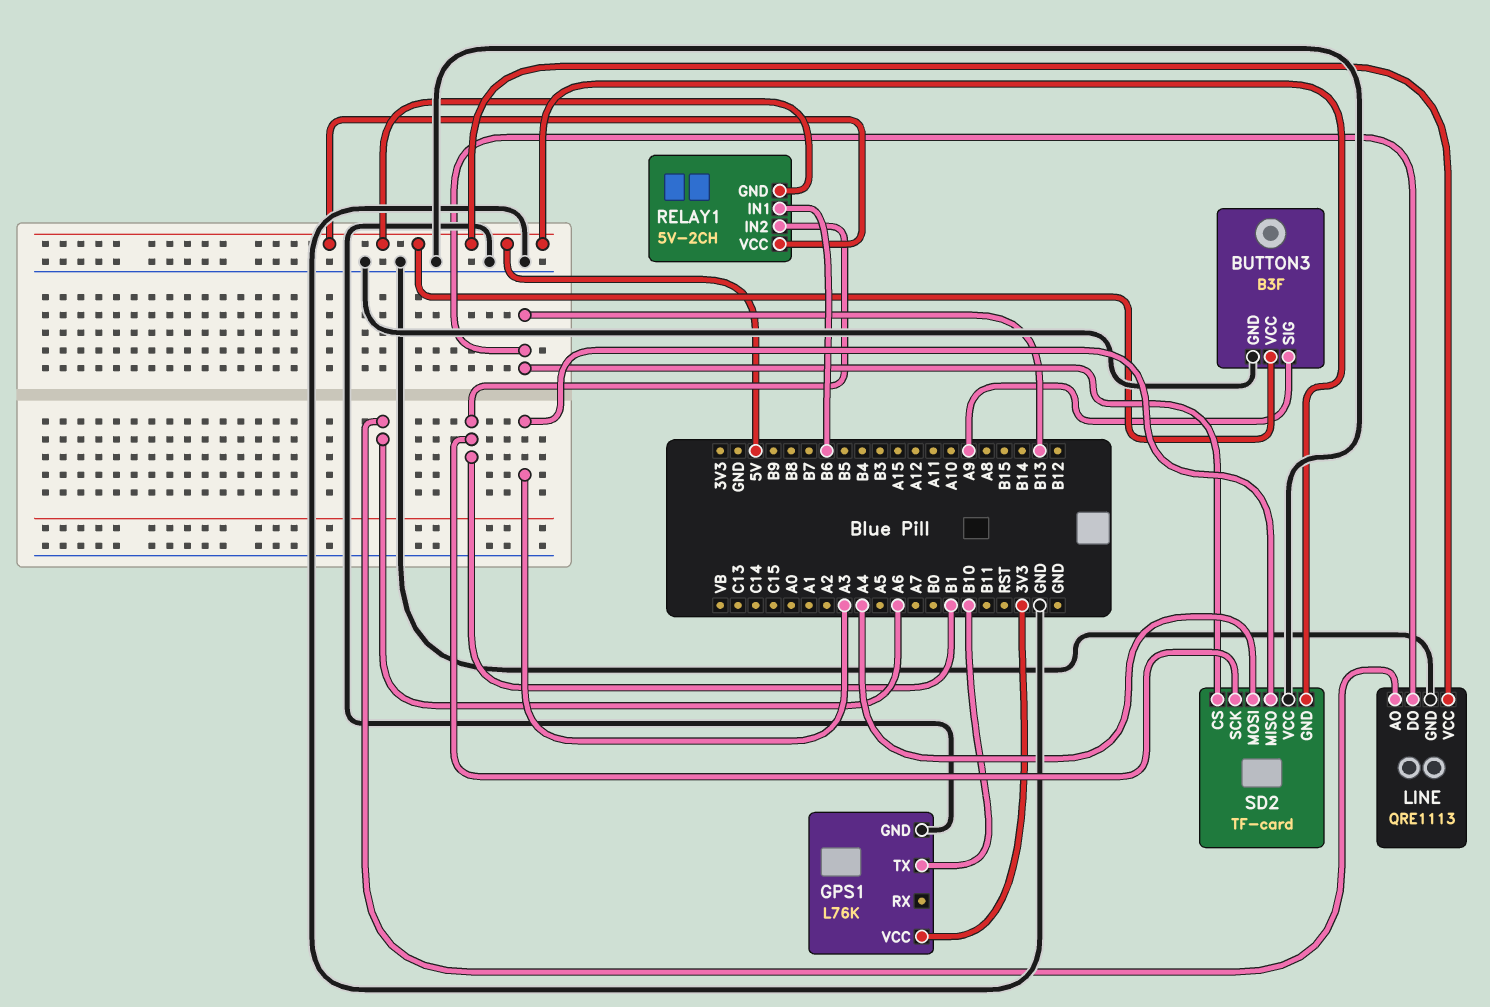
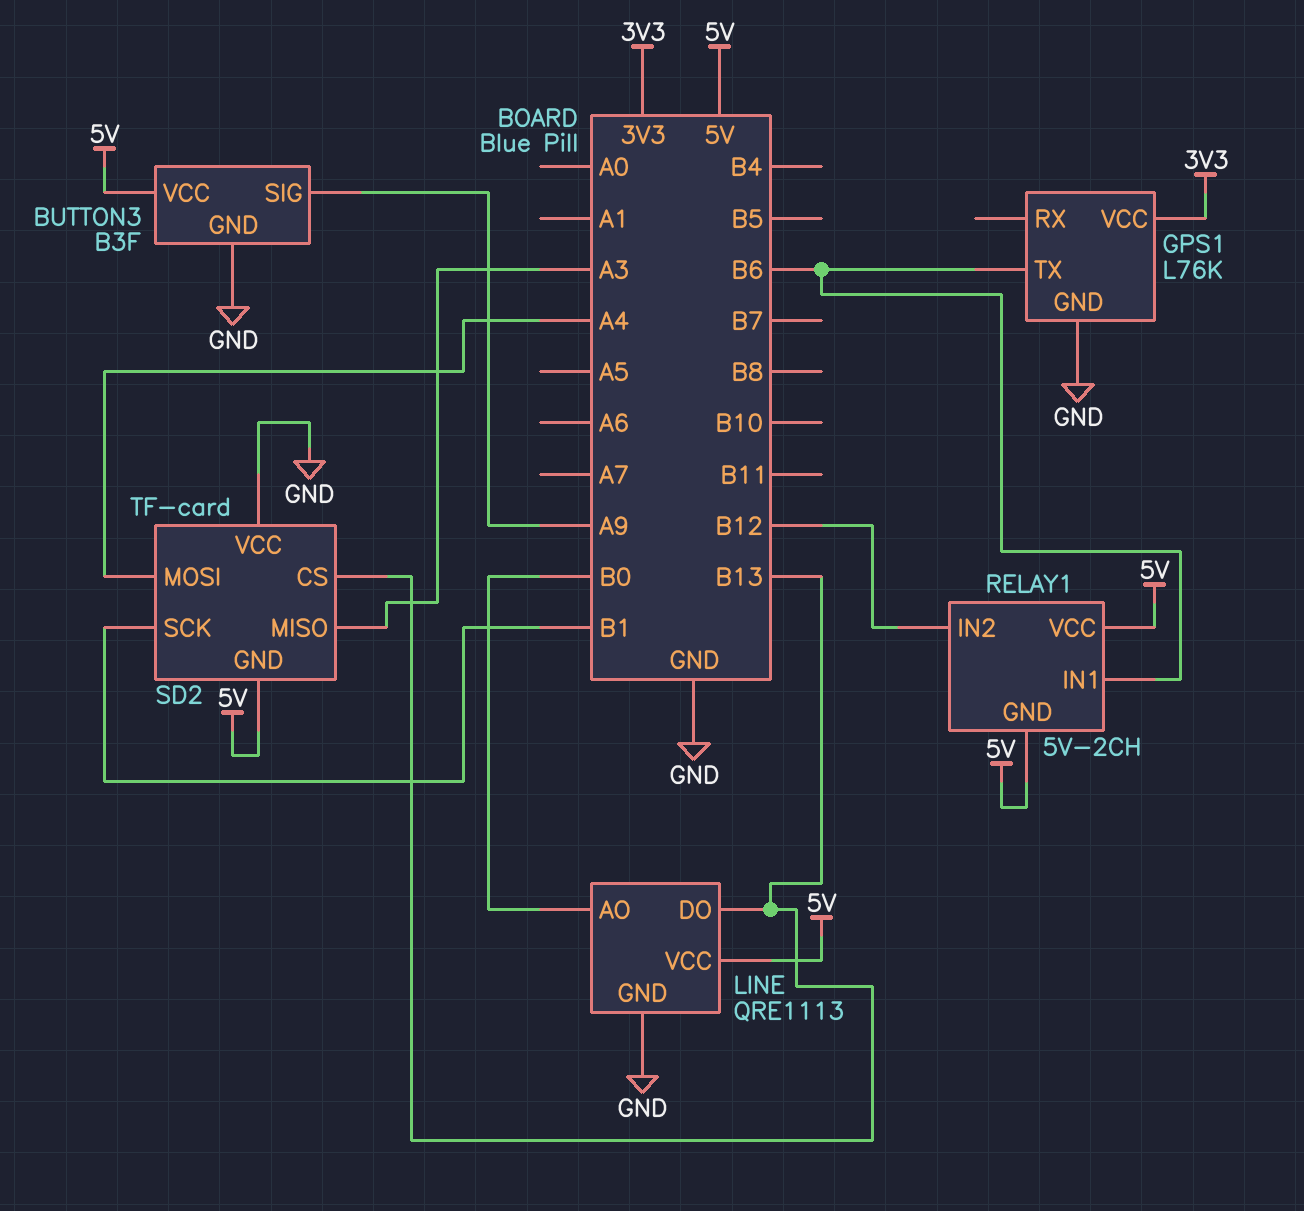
GPS1 pin TX: B10 -> B6
LINE pin AO: A6 -> B0
RELAY1 pin IN2: B1 -> B12

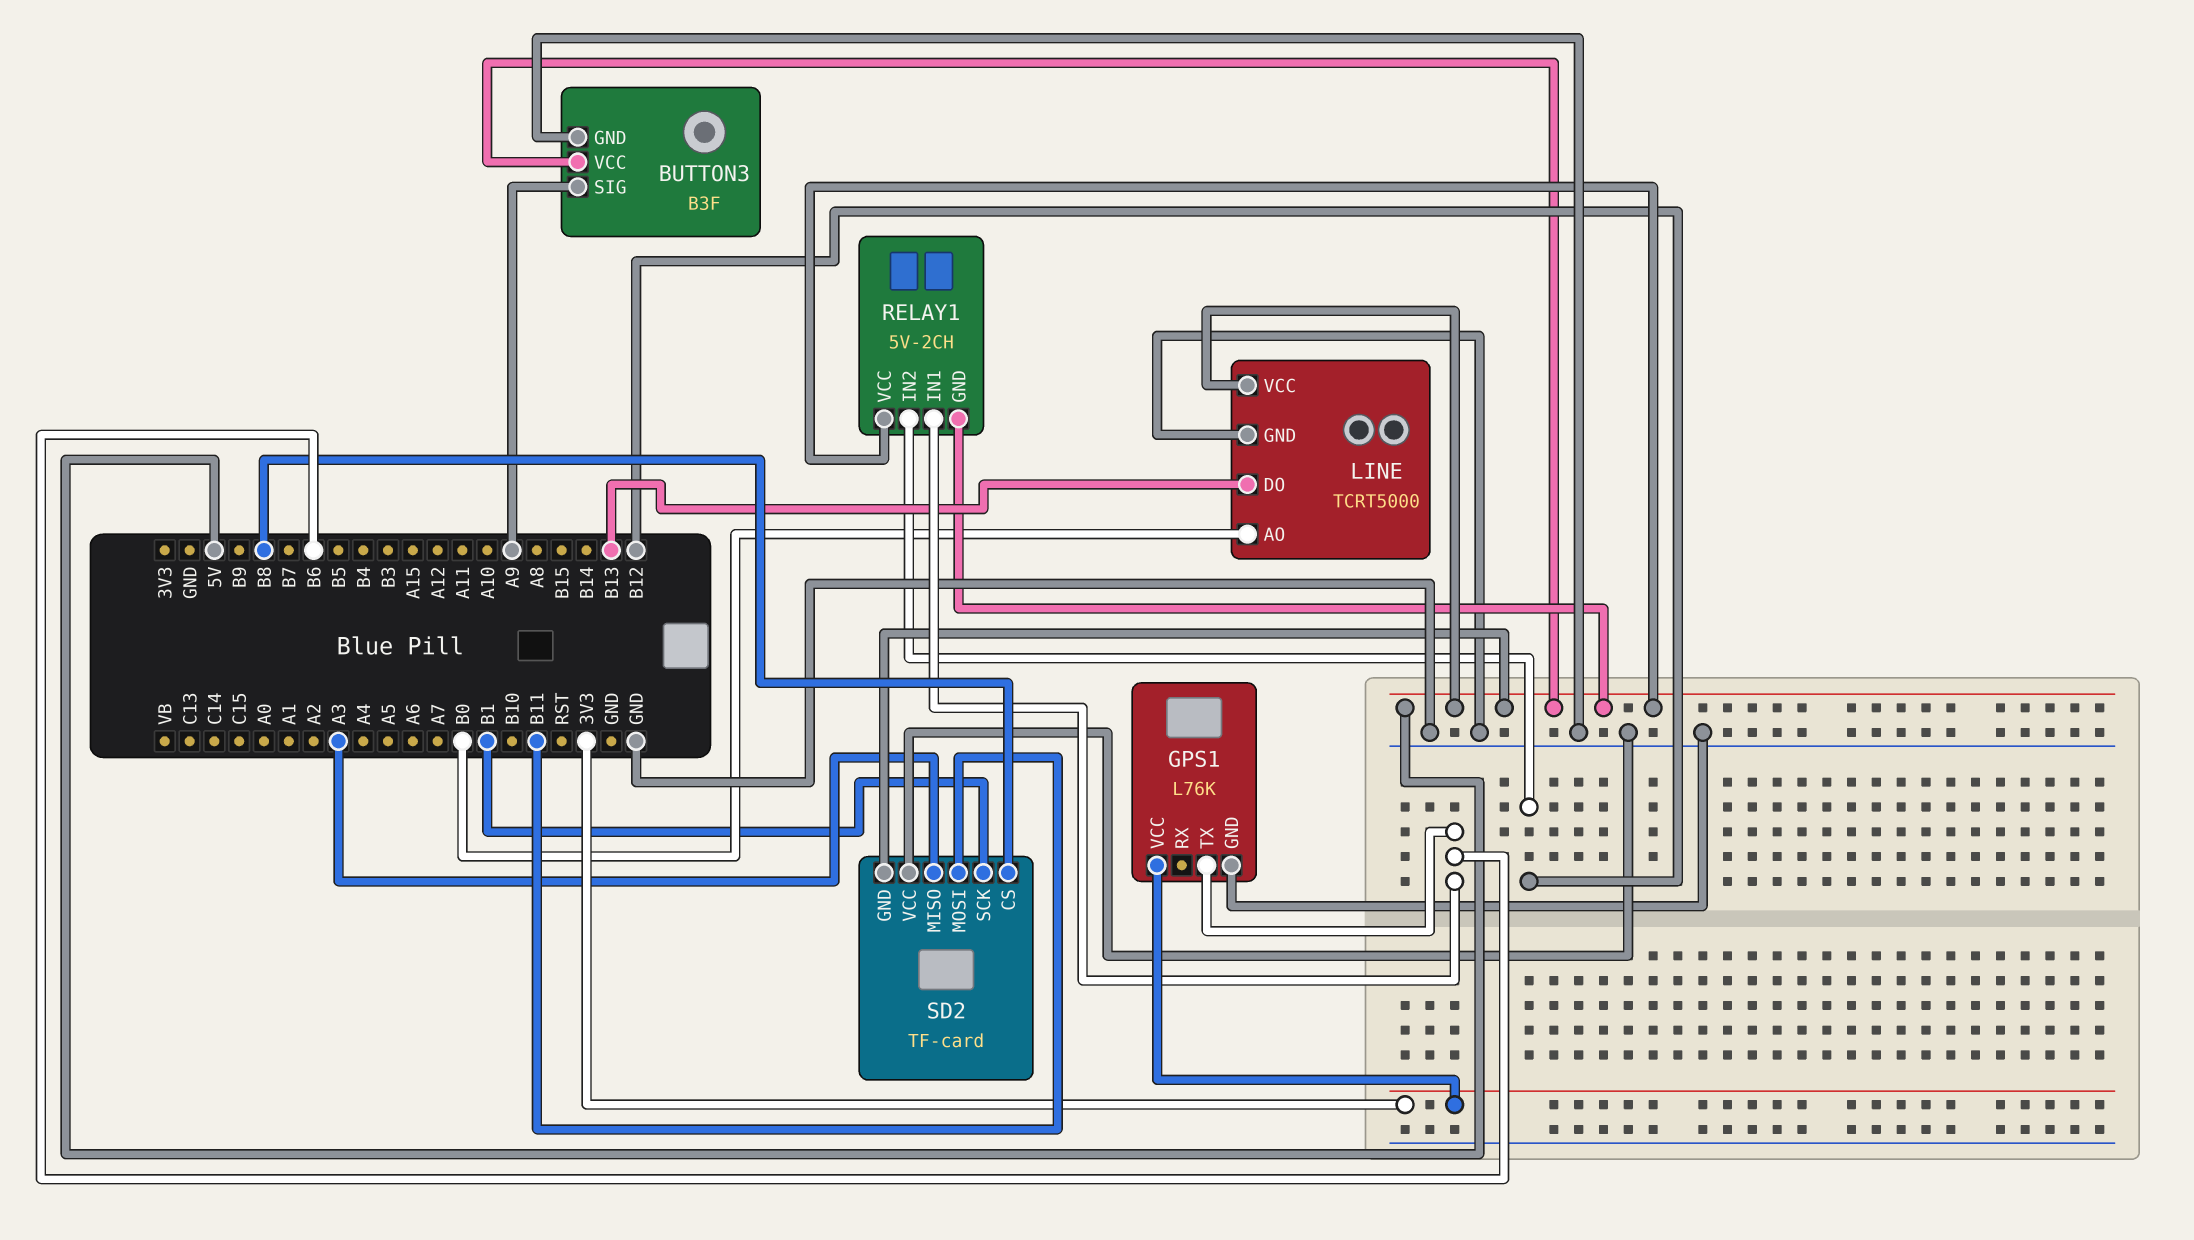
LINE: QRE1113 -> TCRT5000
SD2 pin CS: B13 -> B8
SD2 pin MOSI: A4 -> B11

